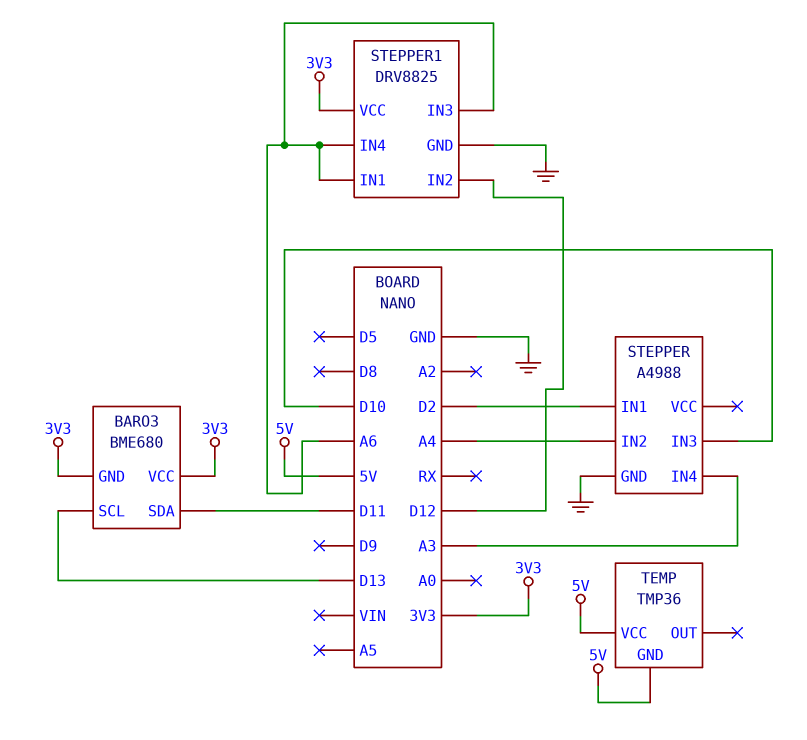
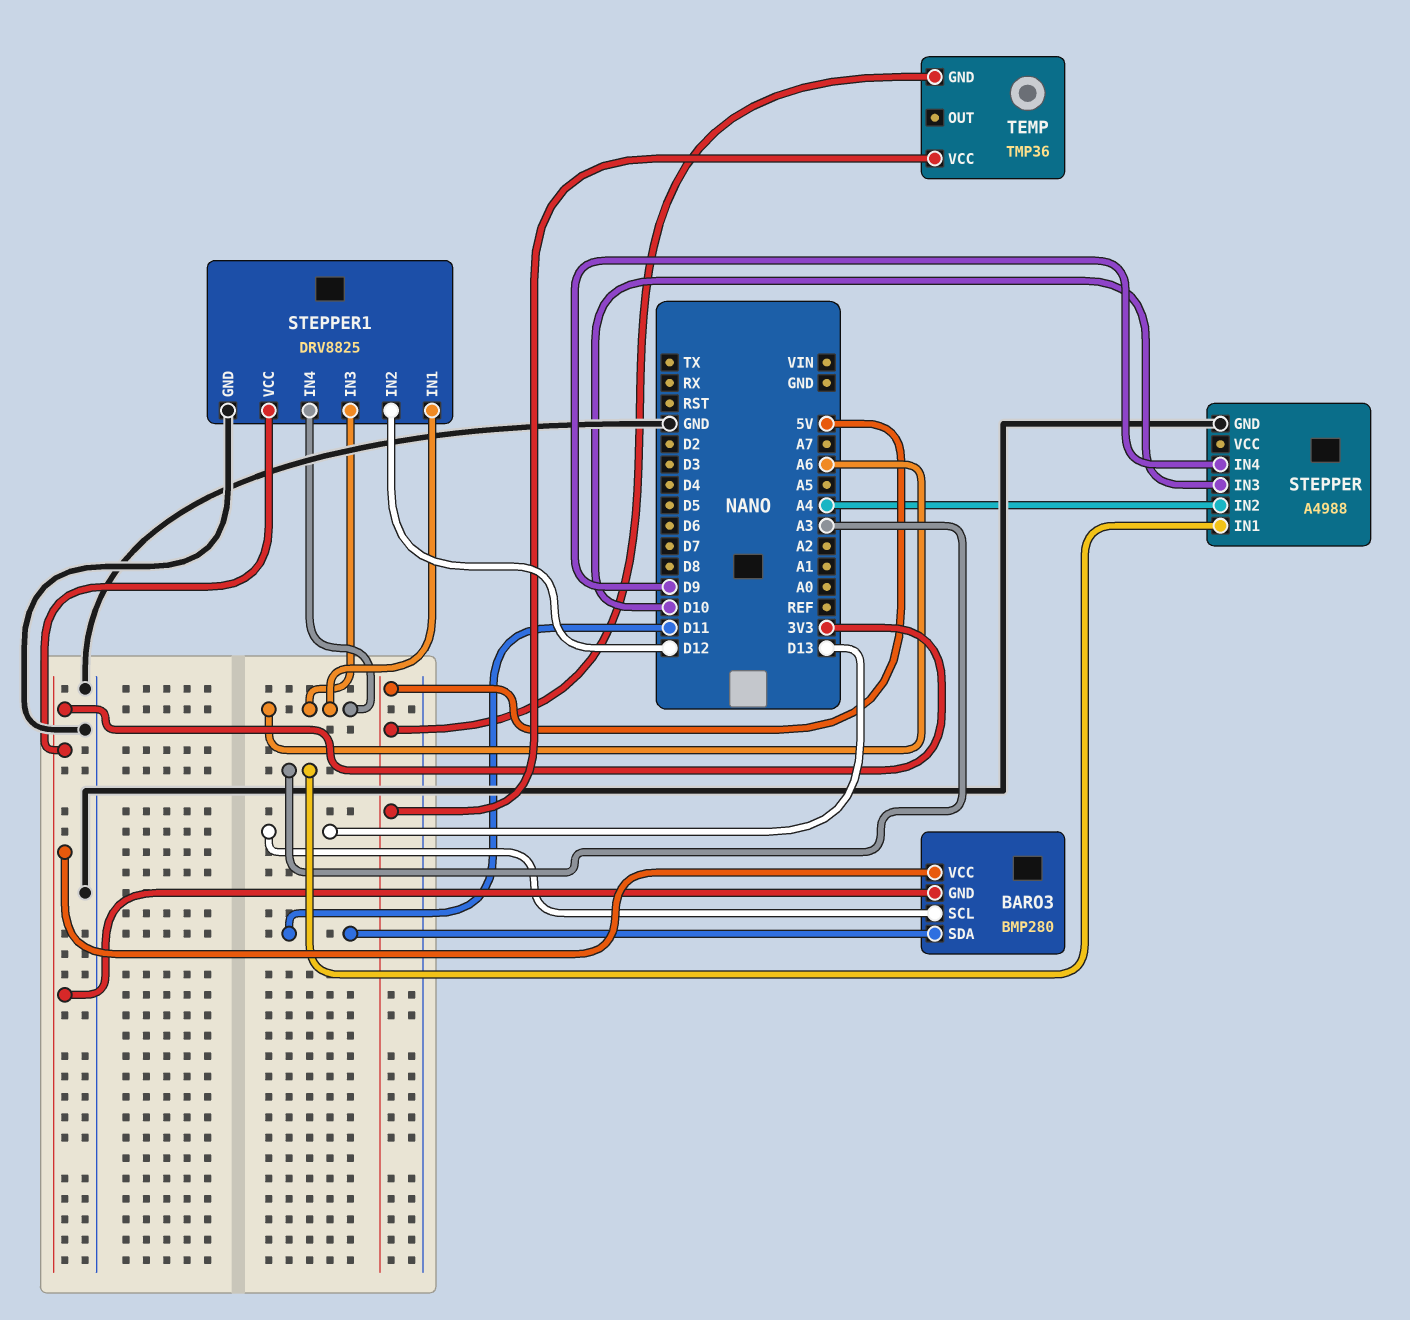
BARO3: BME680 -> BMP280
STEPPER pin IN1: D2 -> A3
STEPPER pin IN4: A3 -> D9

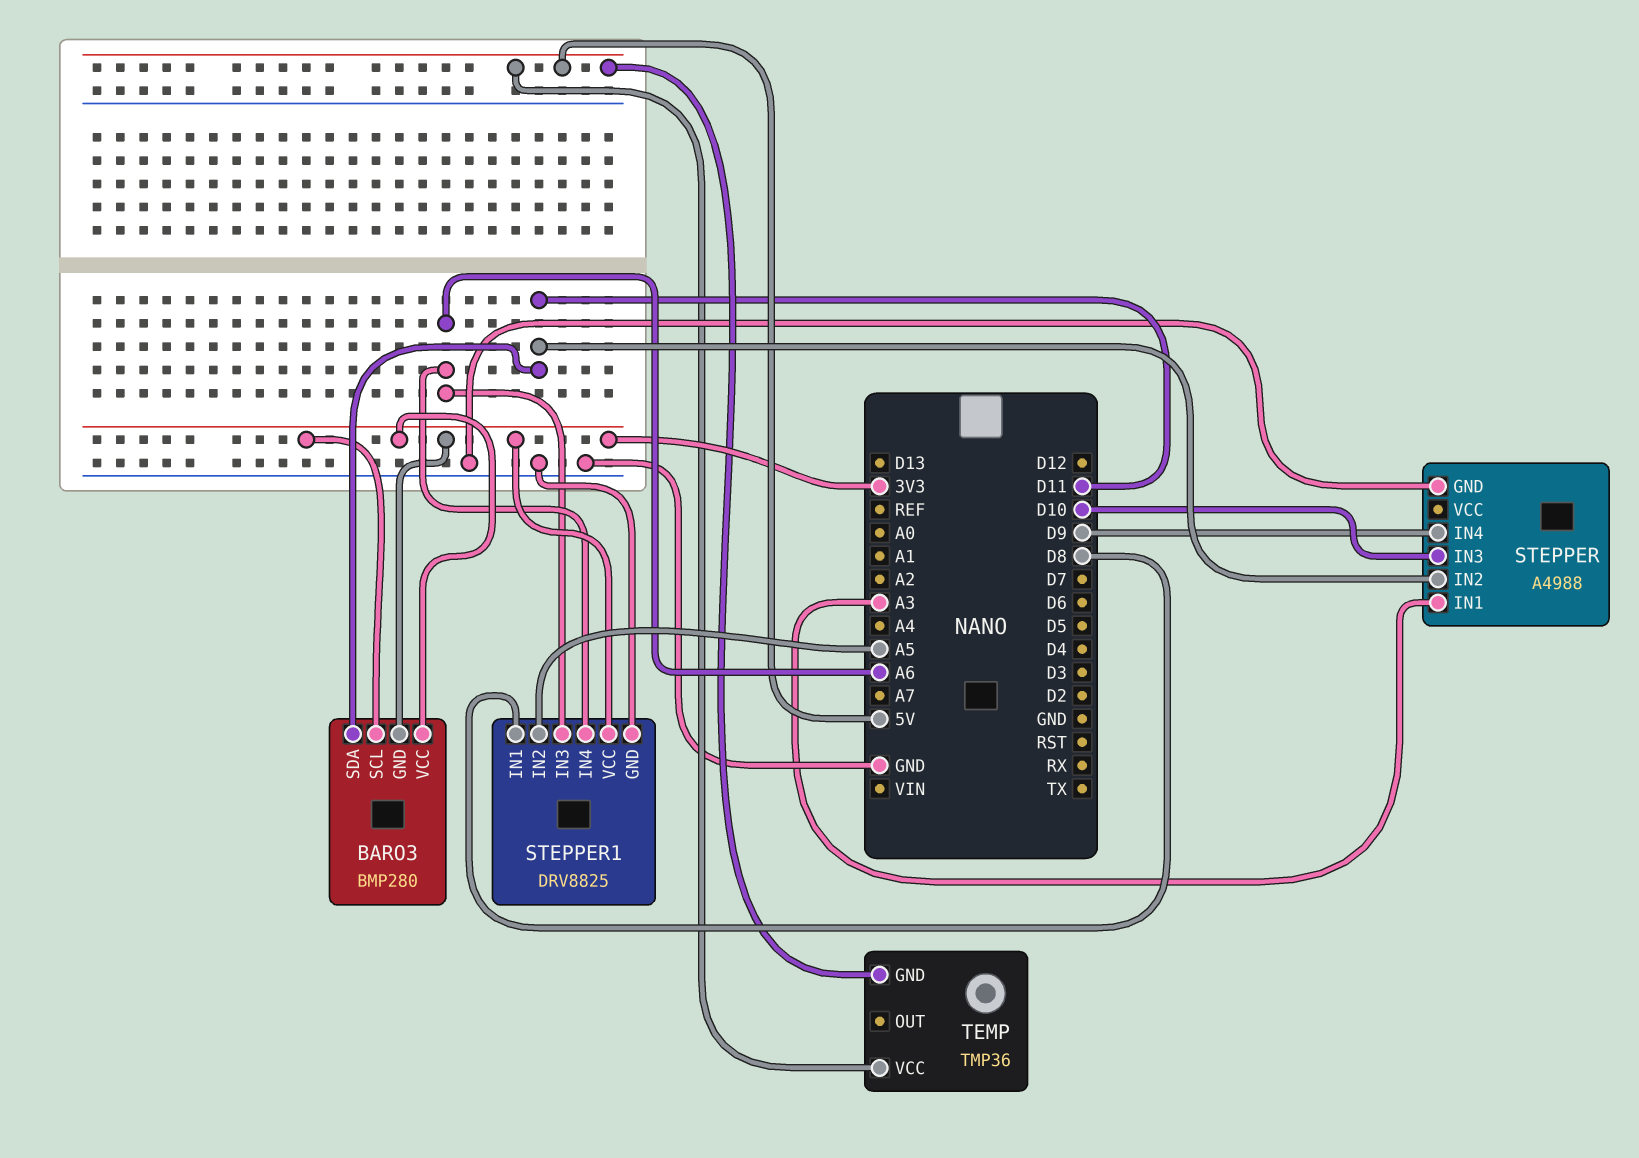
BARO3 pin SCL: D13 -> 3V3
STEPPER pin IN2: A4 -> D11
STEPPER1 pin IN1: A6 -> D8
STEPPER1 pin IN2: D12 -> A5

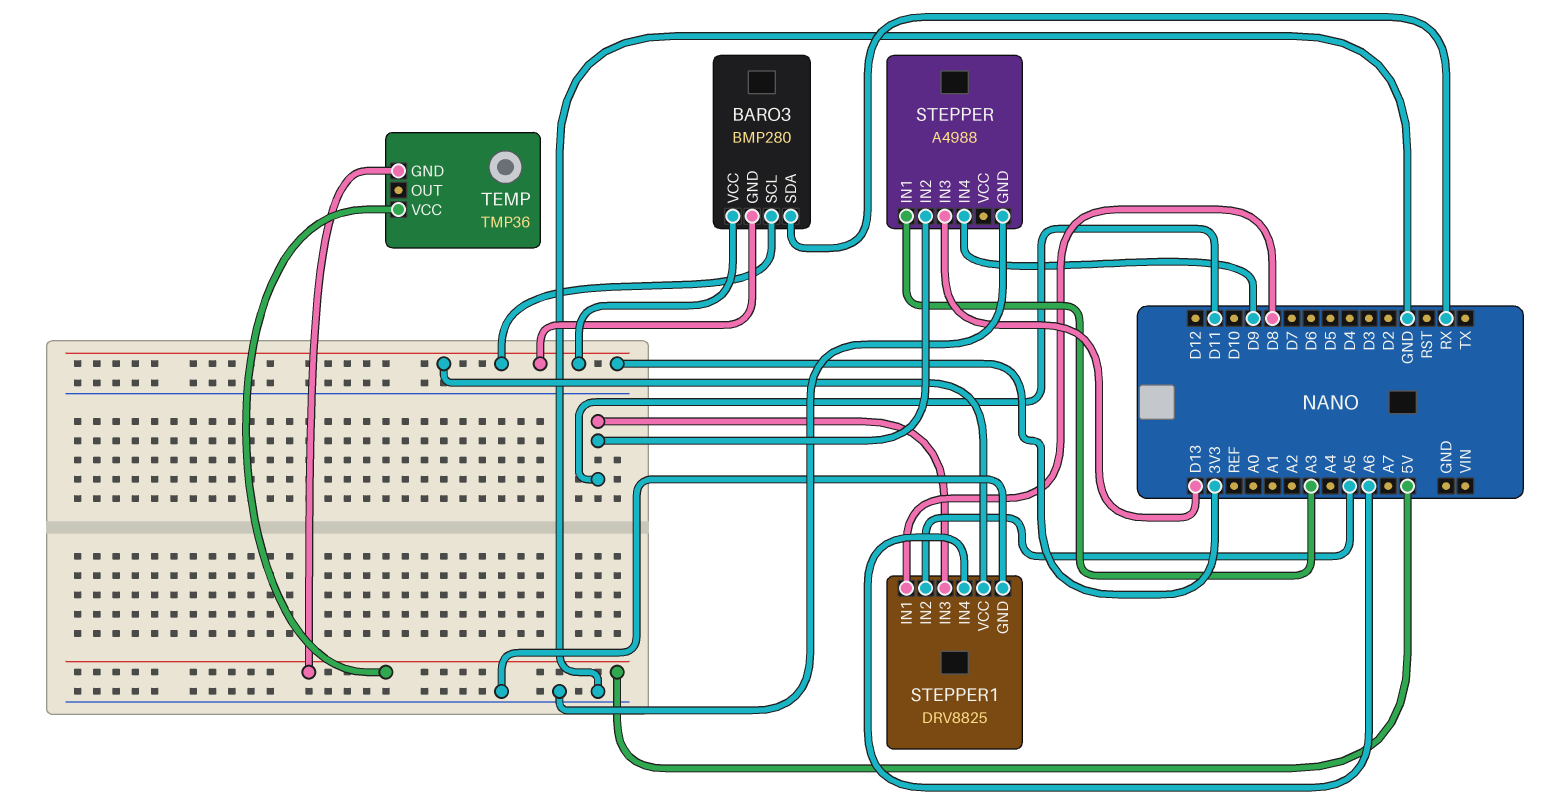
BARO3 pin SDA: D11 -> RX
STEPPER pin IN3: D10 -> D13
STEPPER1 pin IN3: A6 -> D11

